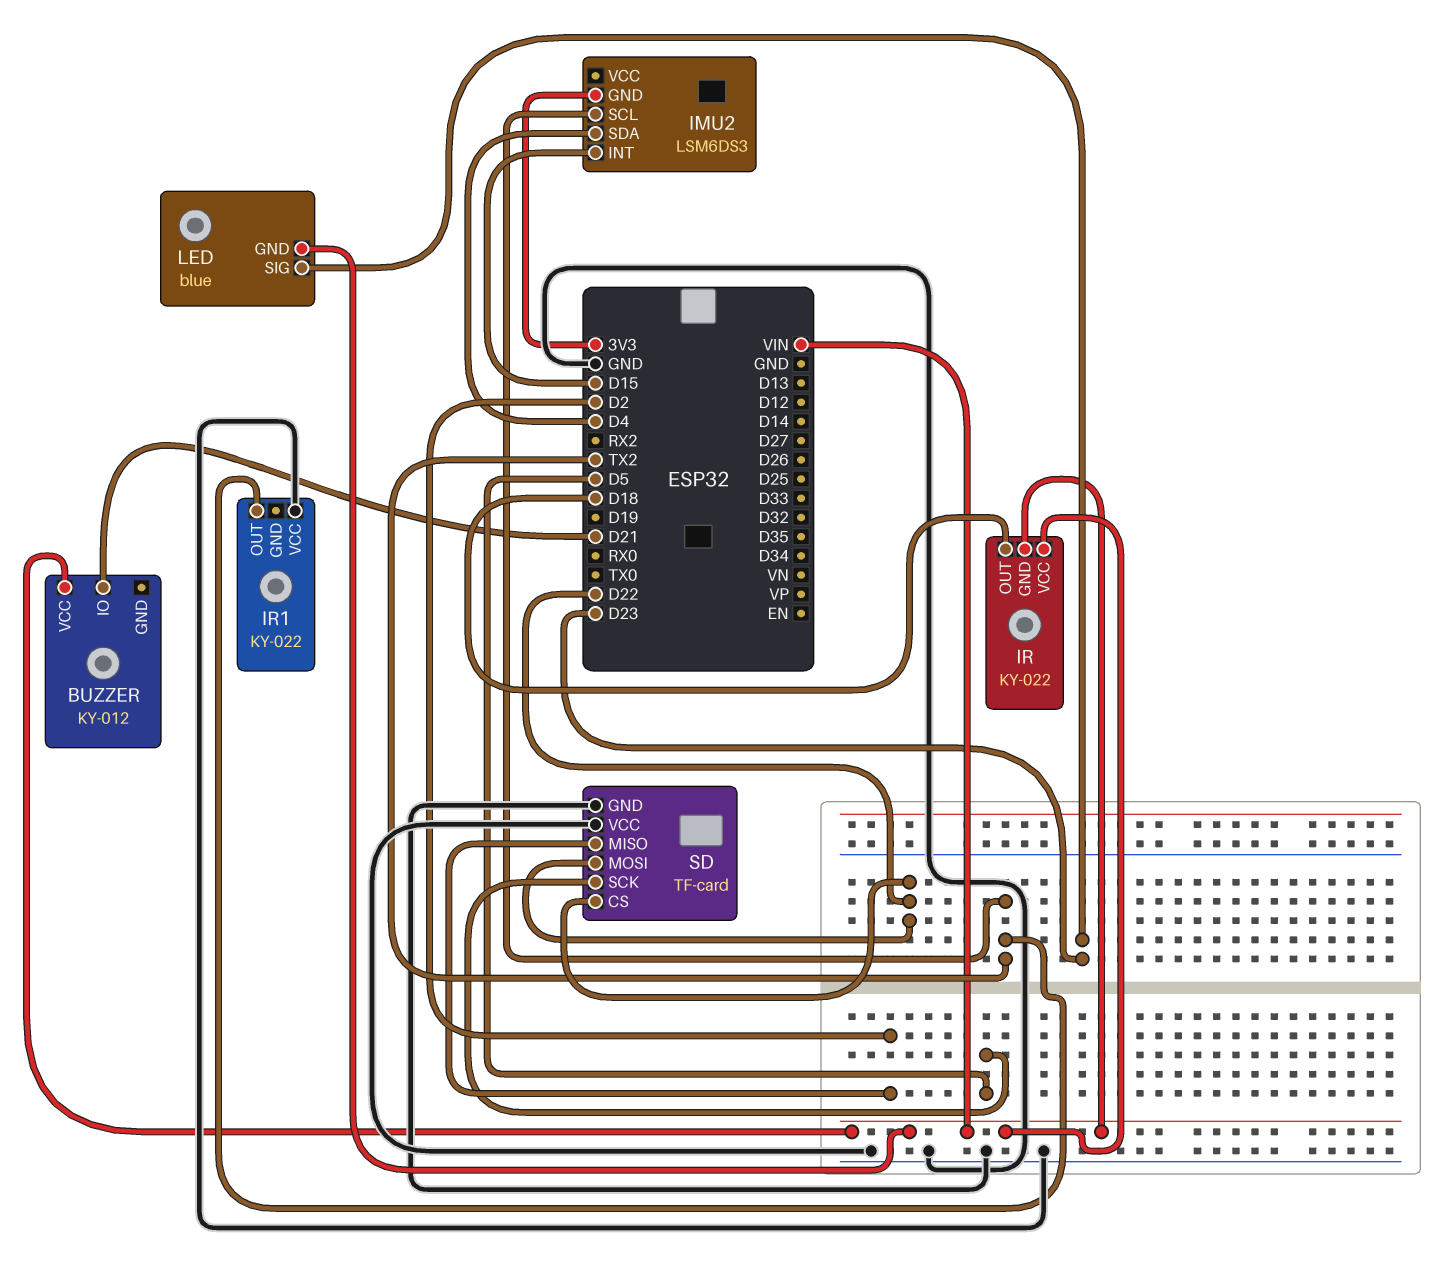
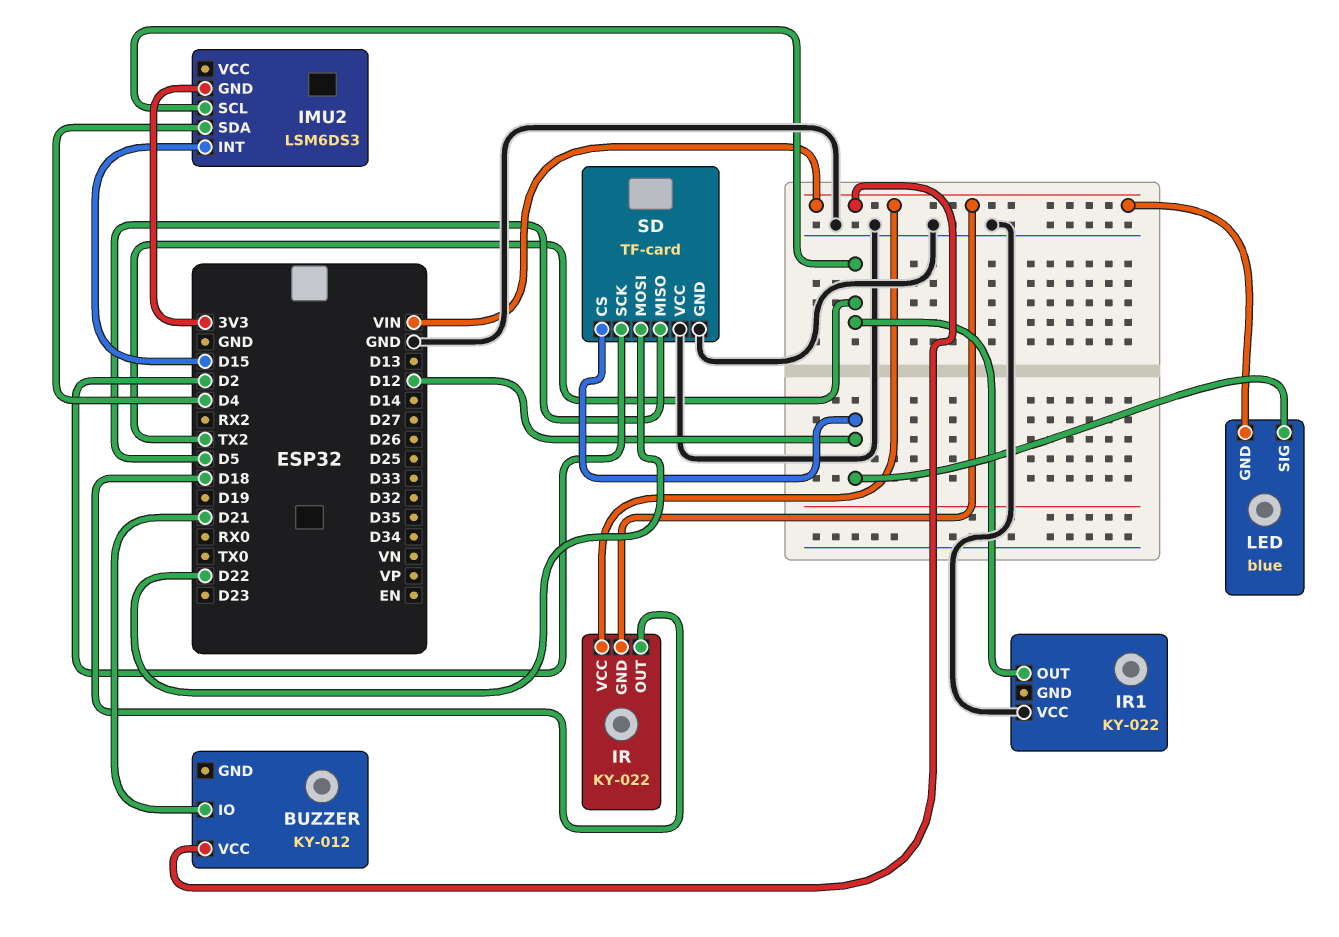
LED pin SIG: D23 -> D12
SD pin CS: D22 -> D12
SD pin MISO: D2 -> D5
SD pin SCK: D5 -> D2

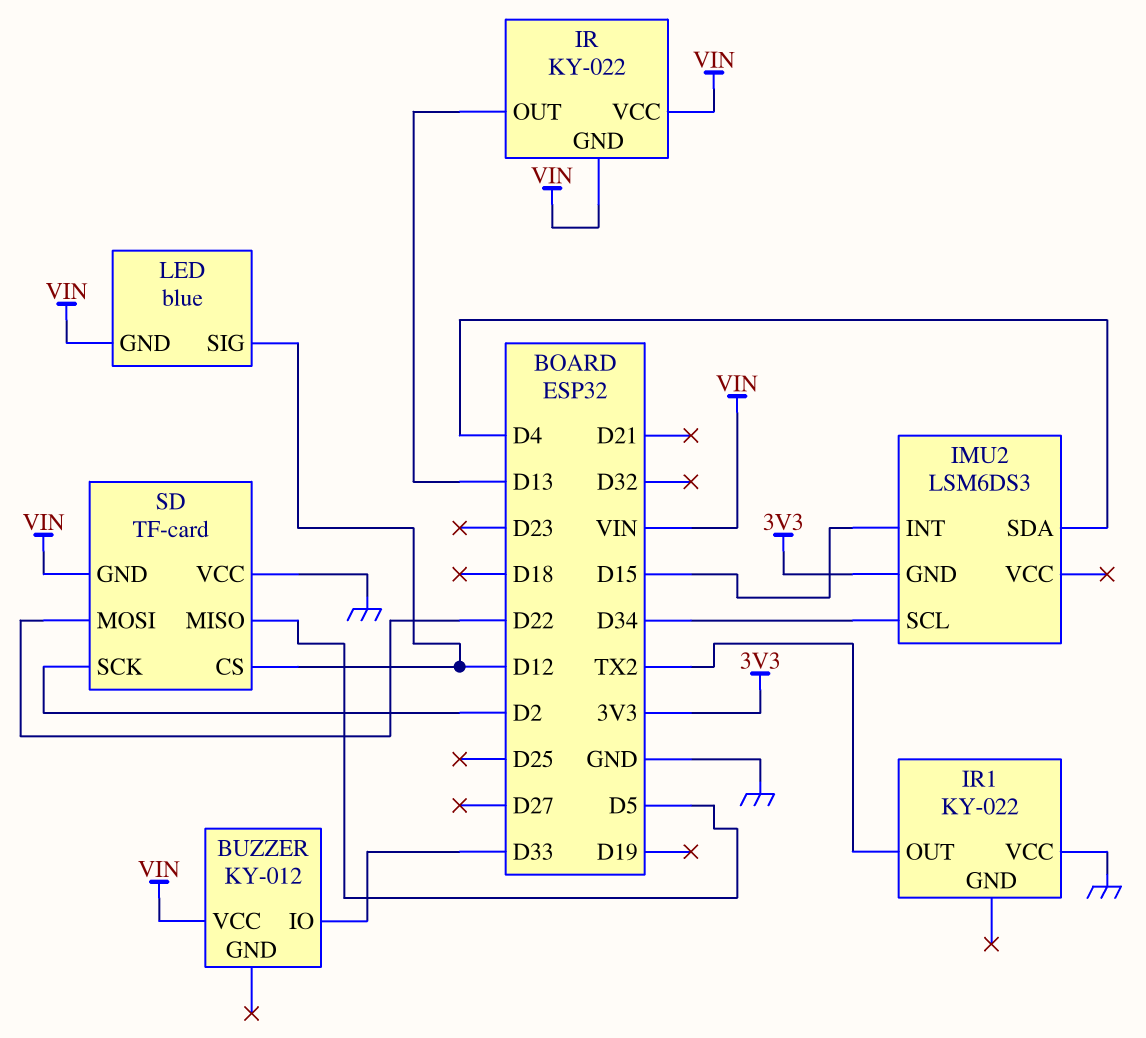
BUZZER pin IO: D21 -> D33
IMU2 pin SCL: TX2 -> D34
IR pin OUT: D18 -> D13
SD pin GND: GND -> VIN

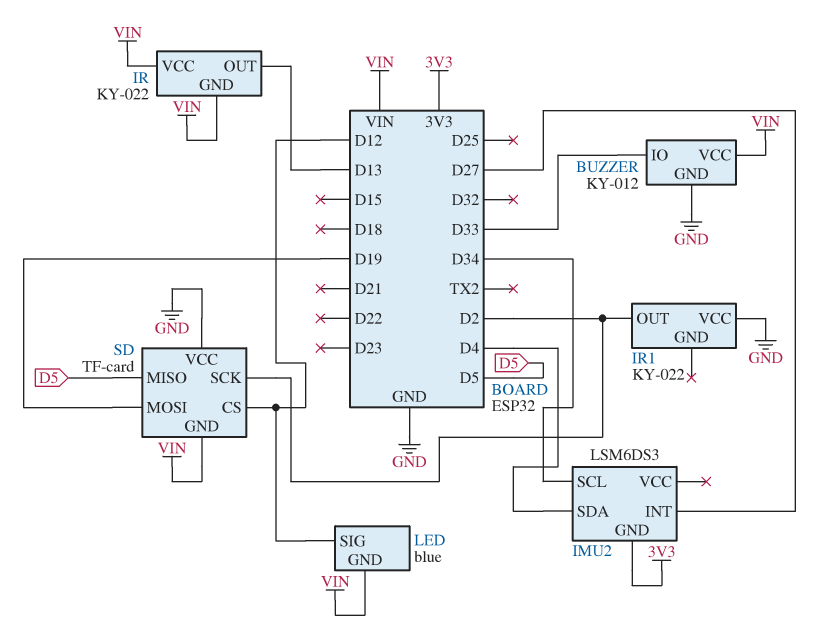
BUZZER pin GND: none -> GND
IMU2 pin INT: D15 -> D27
IR1 pin OUT: TX2 -> D2
SD pin MOSI: D22 -> D19

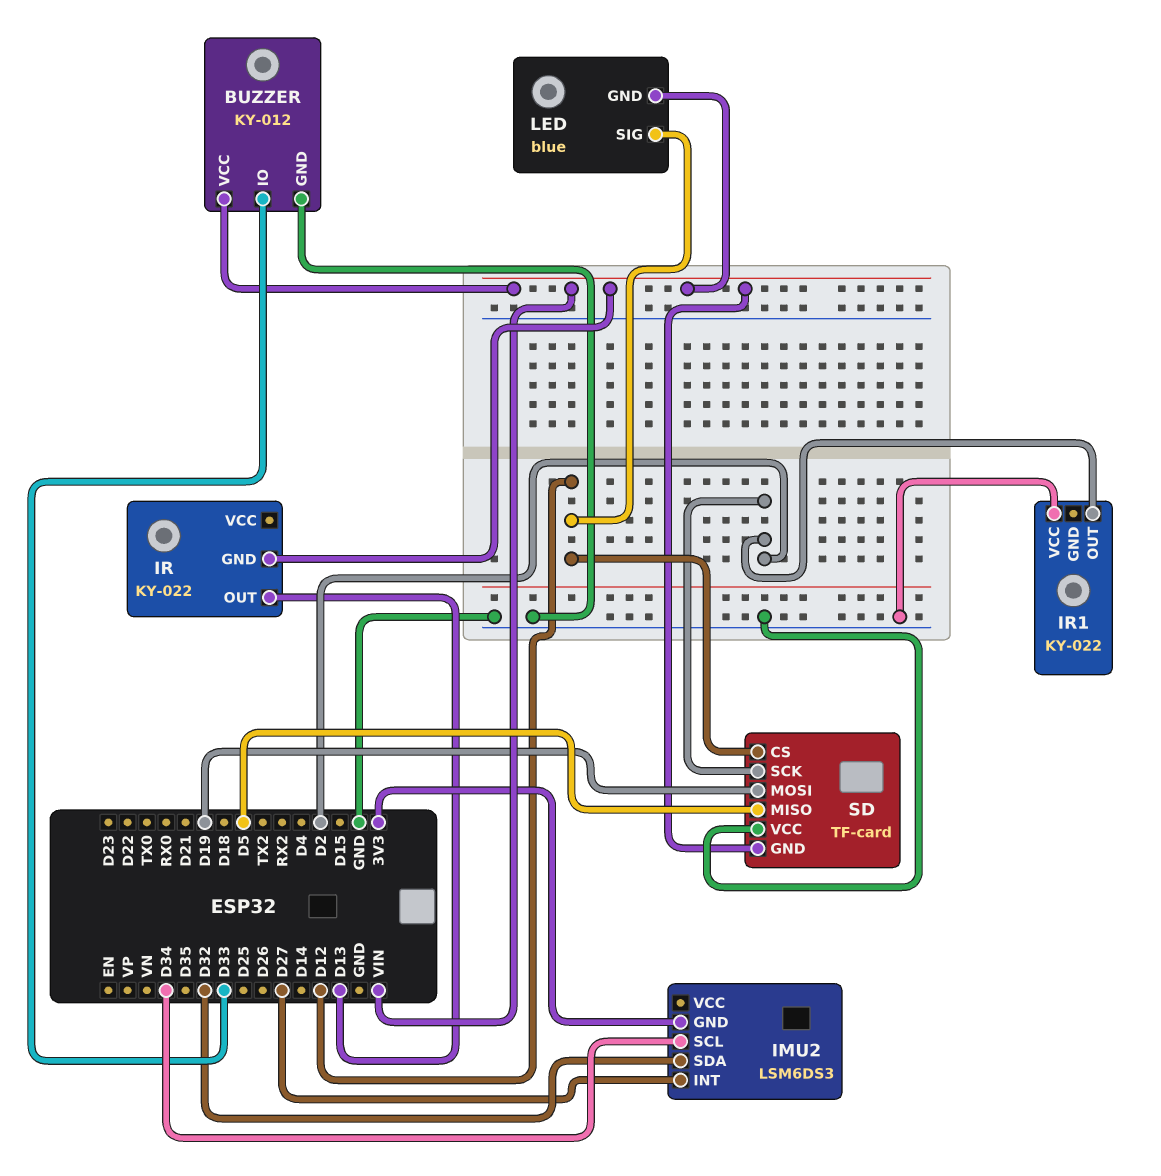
IMU2 pin SDA: D4 -> D32
IR pin VCC: VIN -> none

